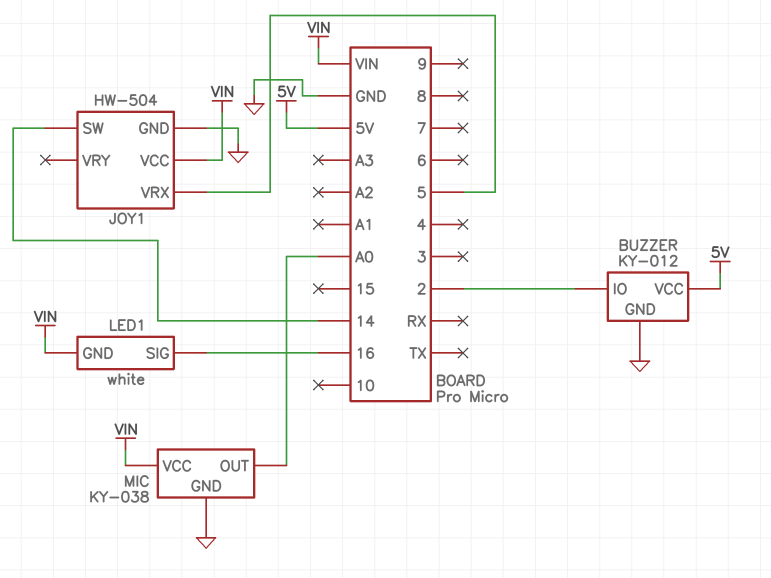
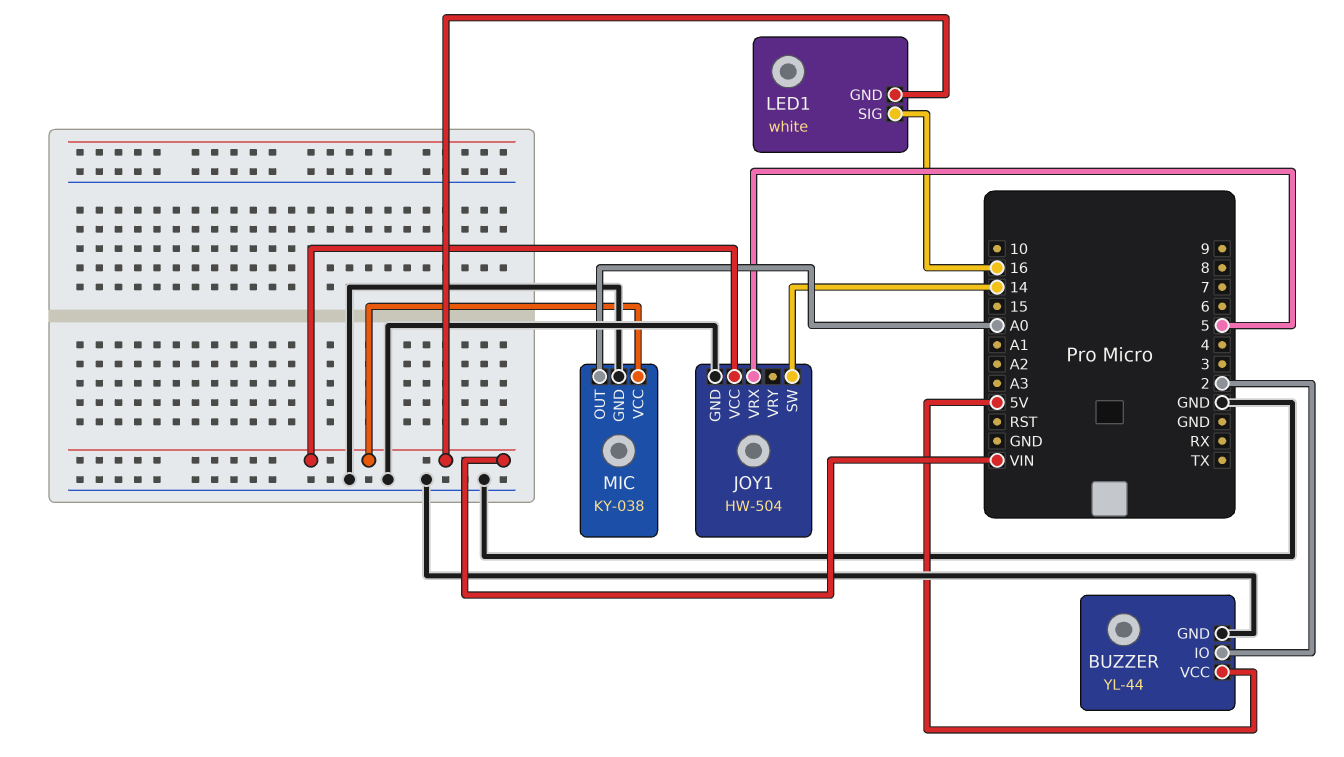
BUZZER: KY-012 -> YL-44

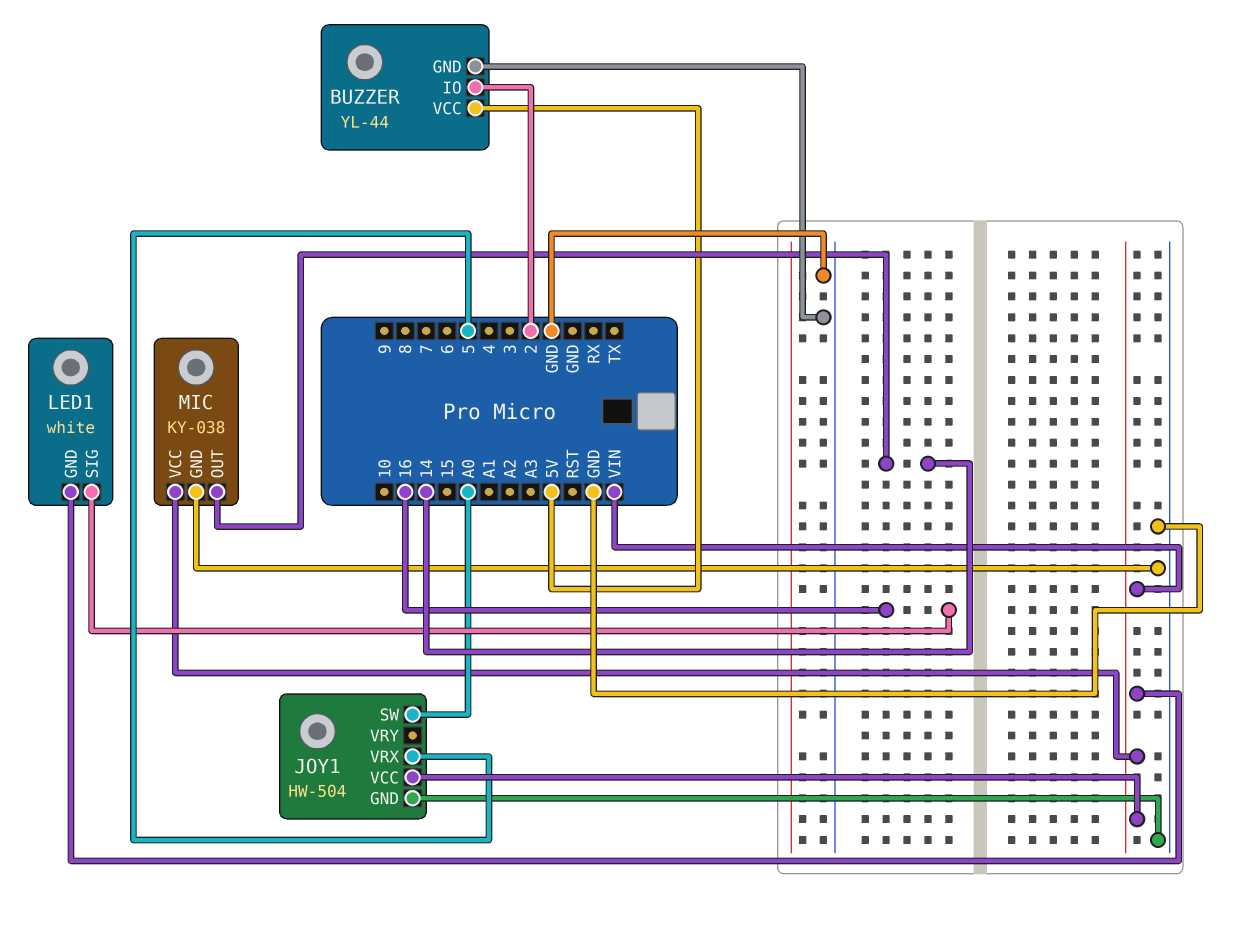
JOY1 pin SW: 14 -> A0
MIC pin OUT: A0 -> 14

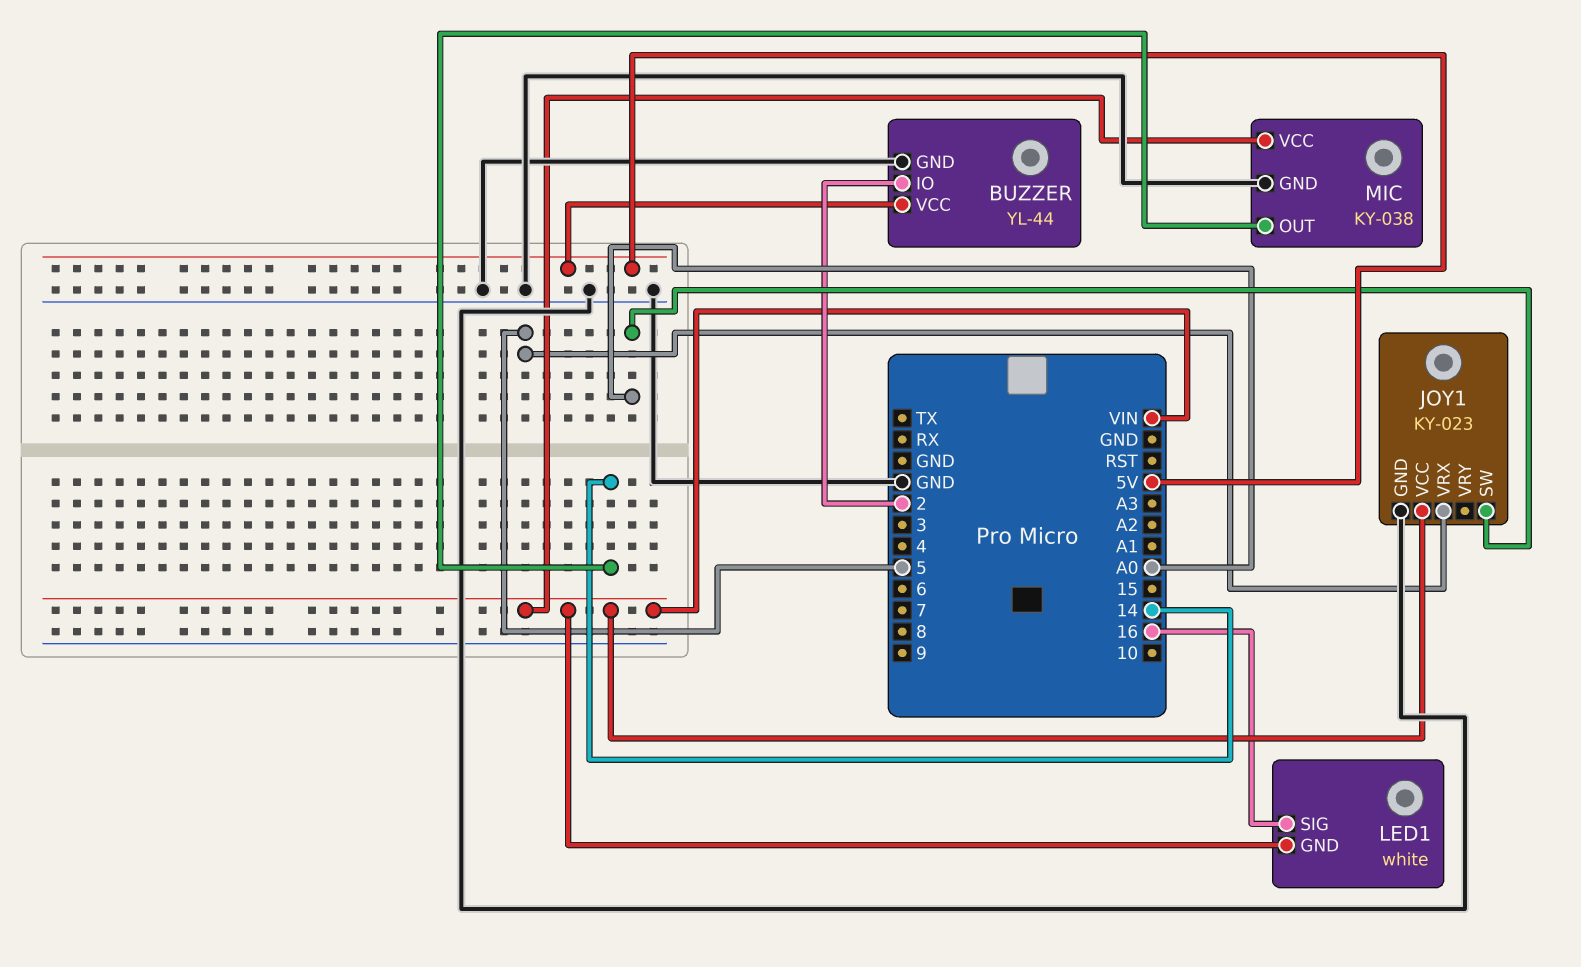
JOY1: HW-504 -> KY-023

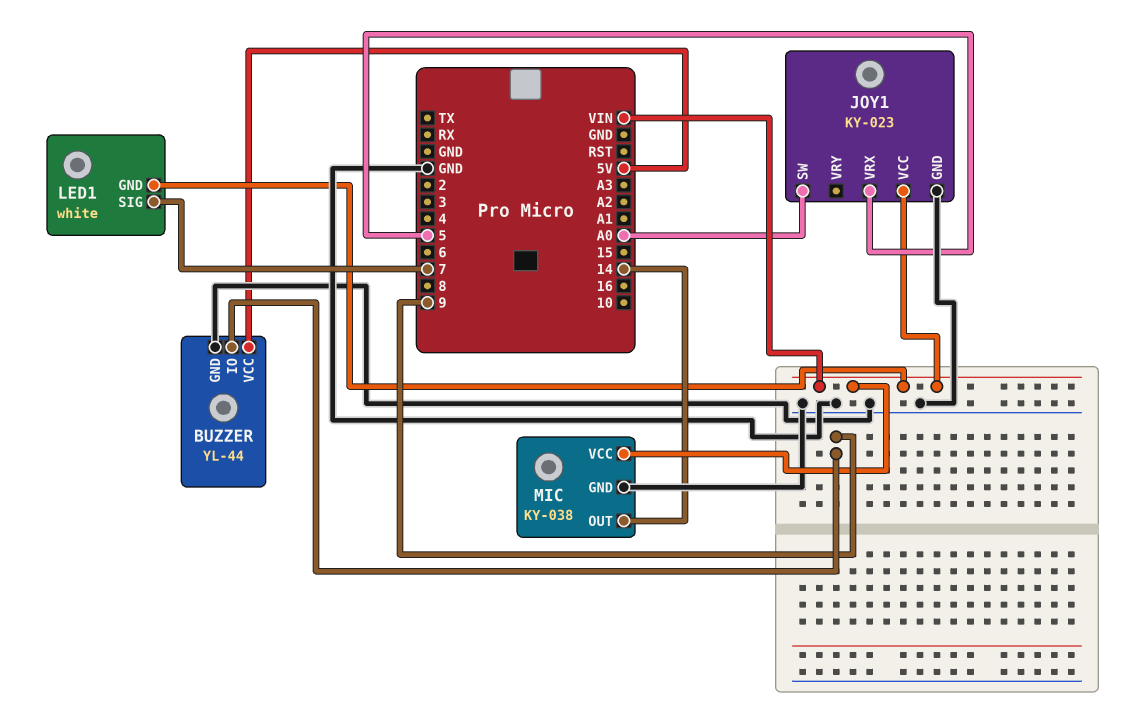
BUZZER pin IO: 2 -> 9
LED1 pin SIG: 16 -> 7

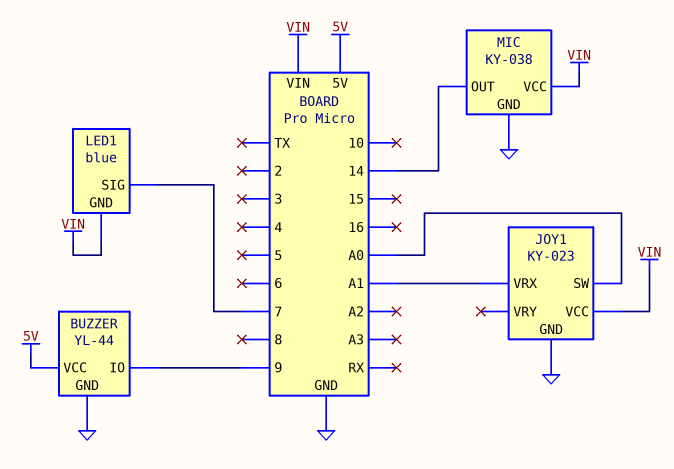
JOY1 pin VRX: 5 -> A1
LED1: white -> blue

